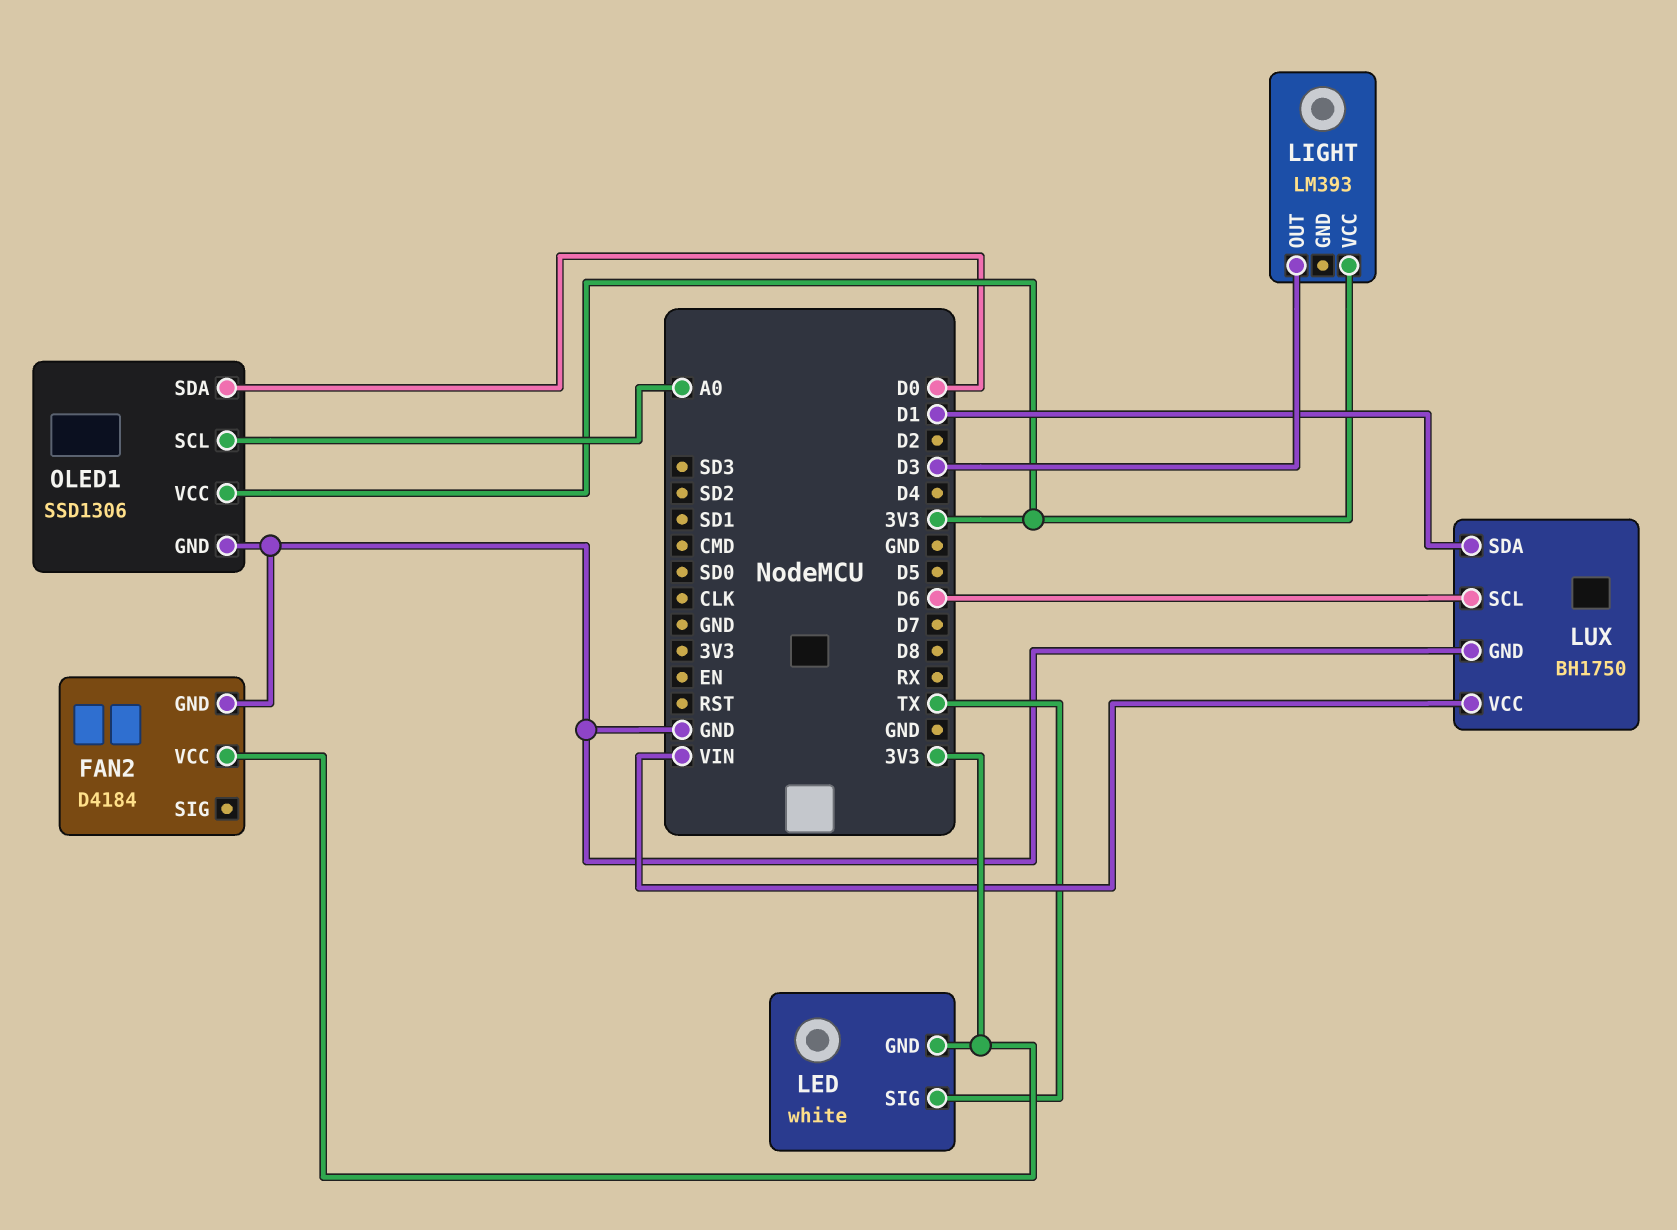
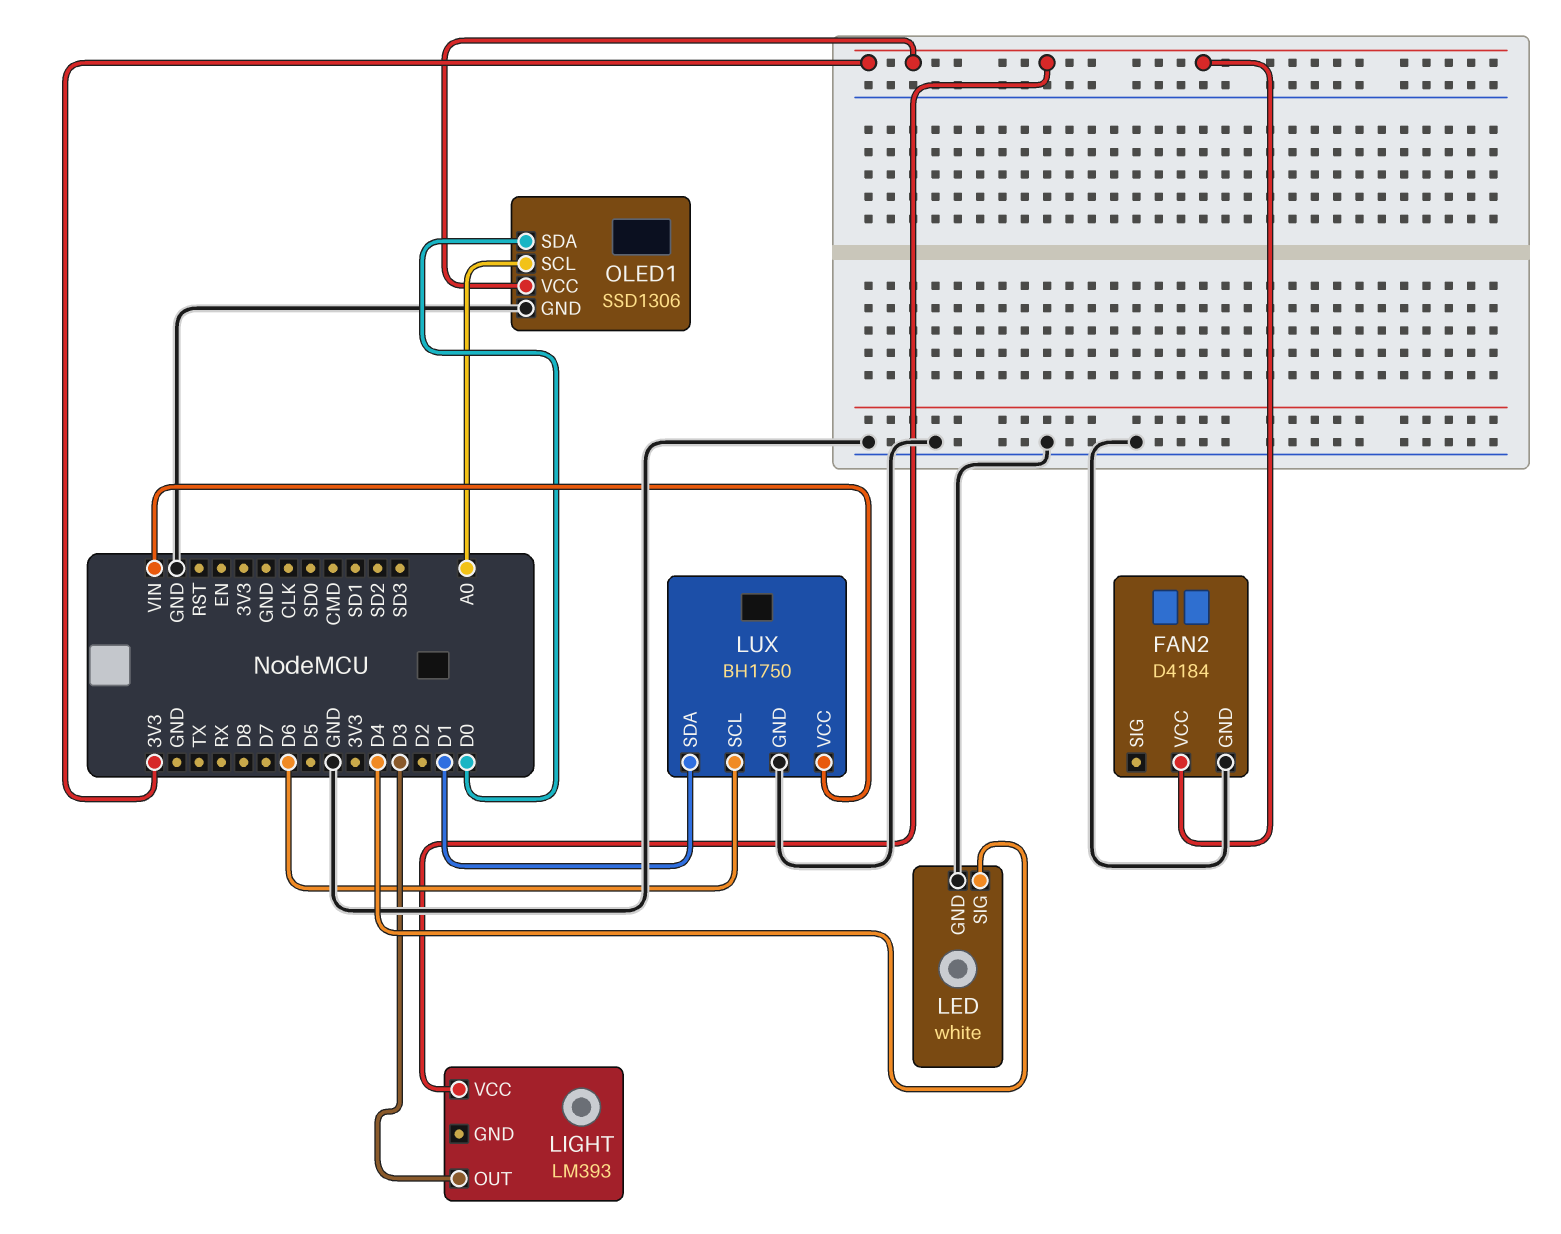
LED pin GND: 3V3 -> GND
LED pin SIG: TX -> D4

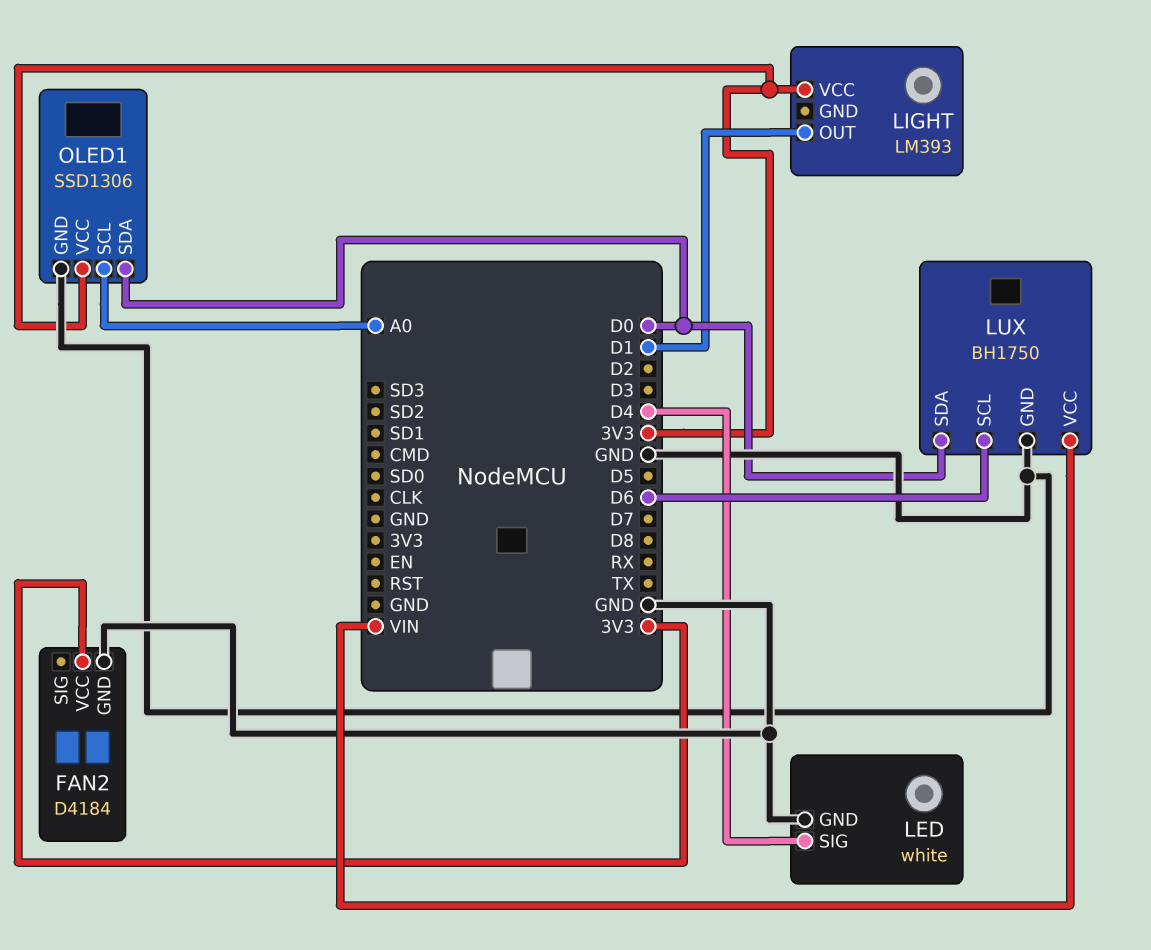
LIGHT pin OUT: D3 -> D1
LUX pin SDA: D1 -> D0

